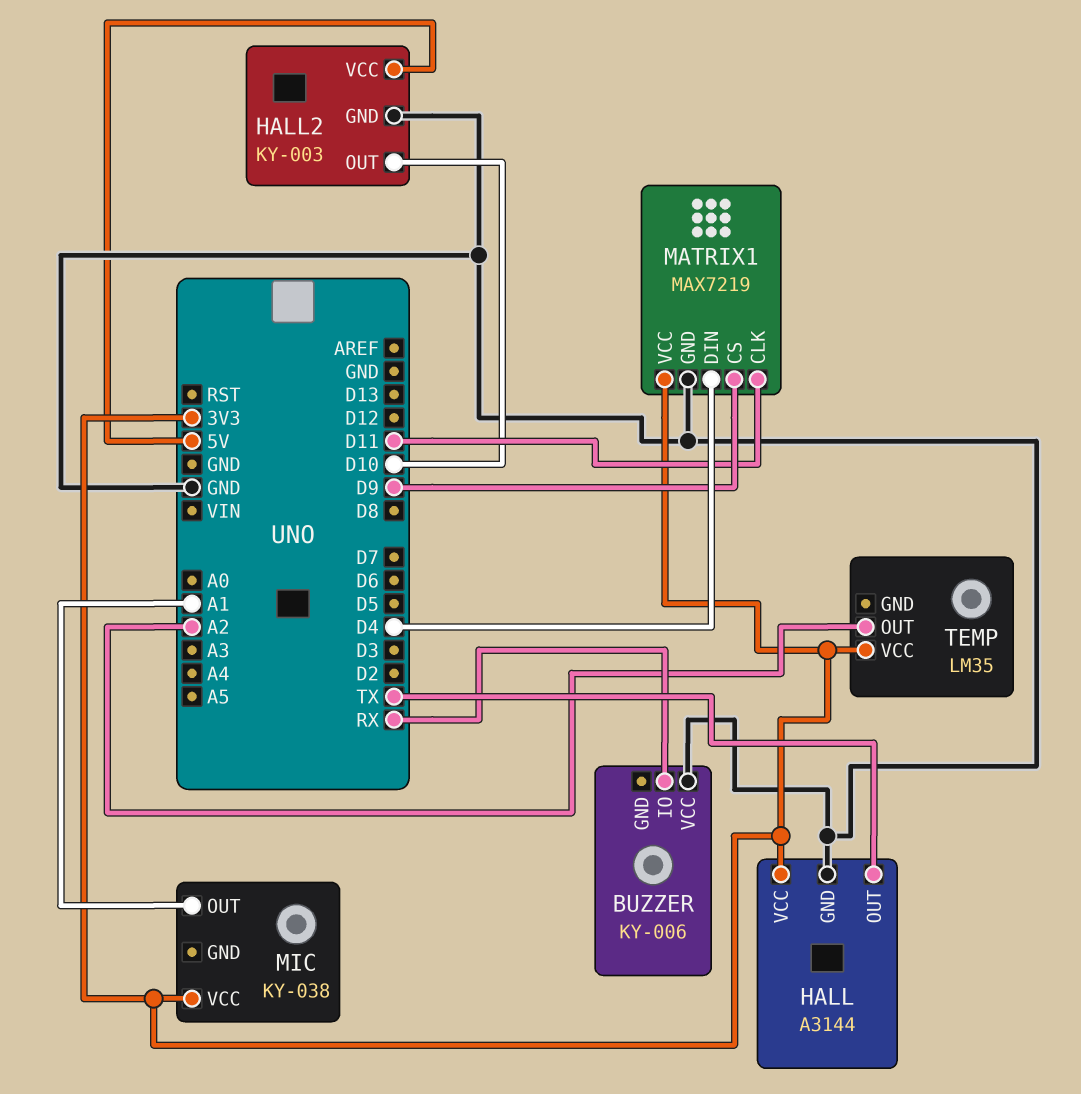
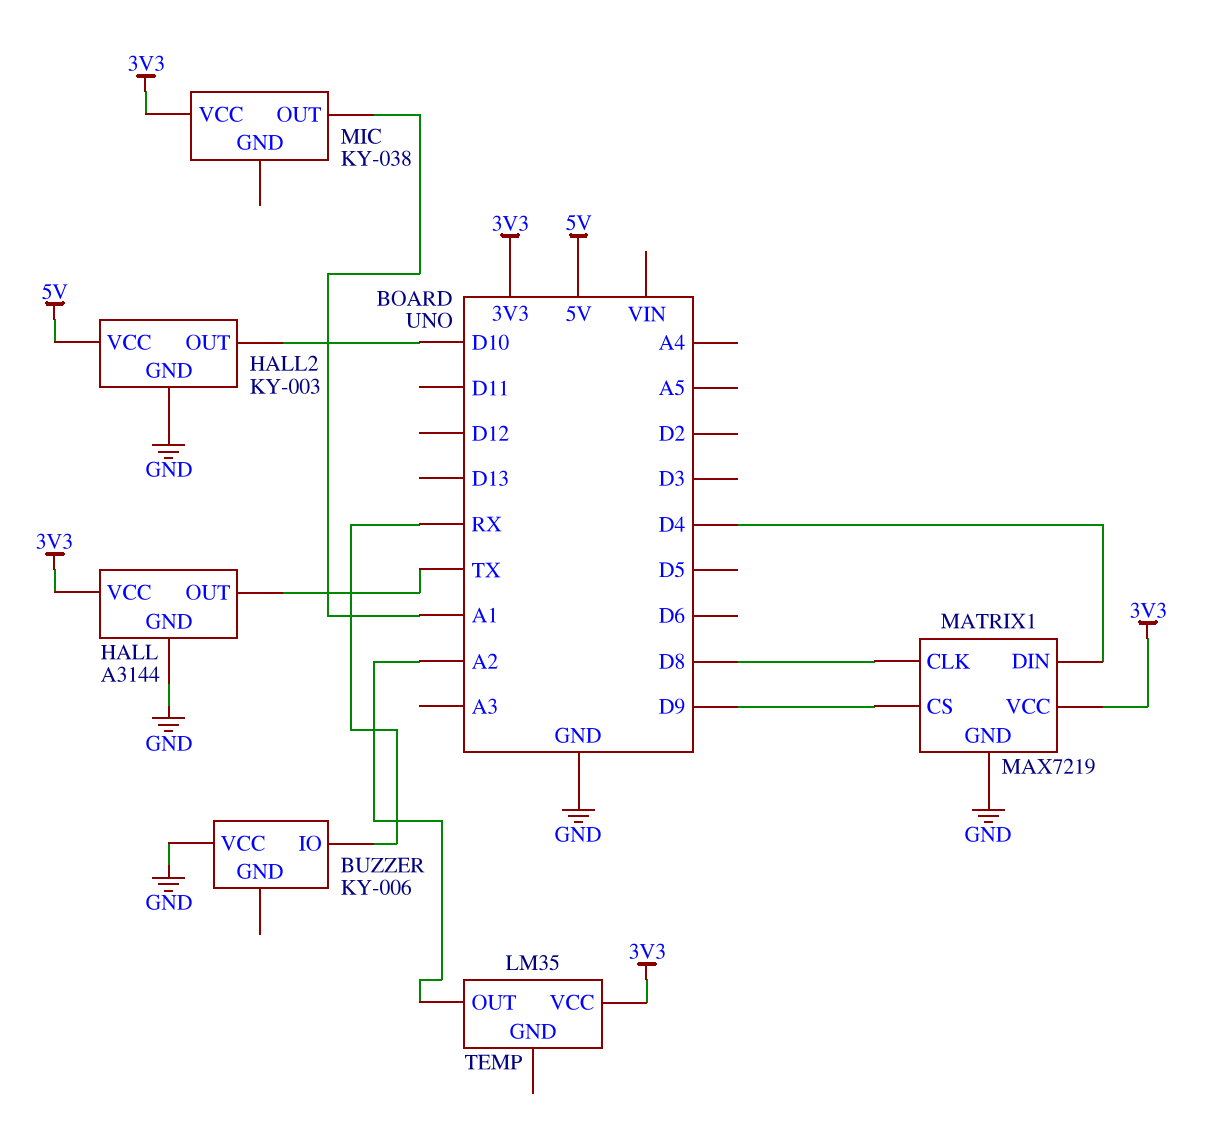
MATRIX1 pin CLK: D11 -> D8

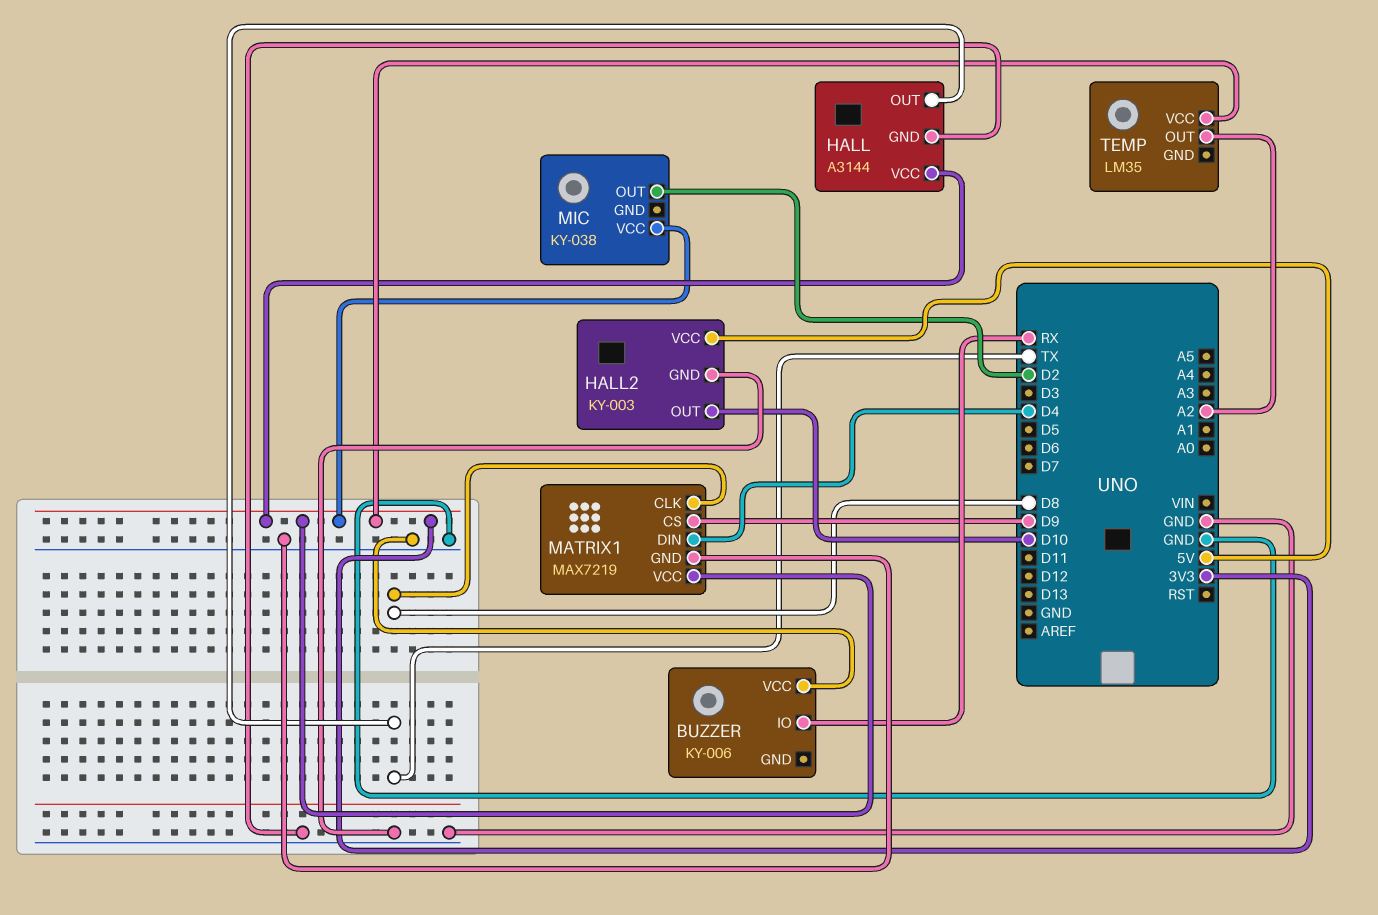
MIC pin OUT: A1 -> D2

